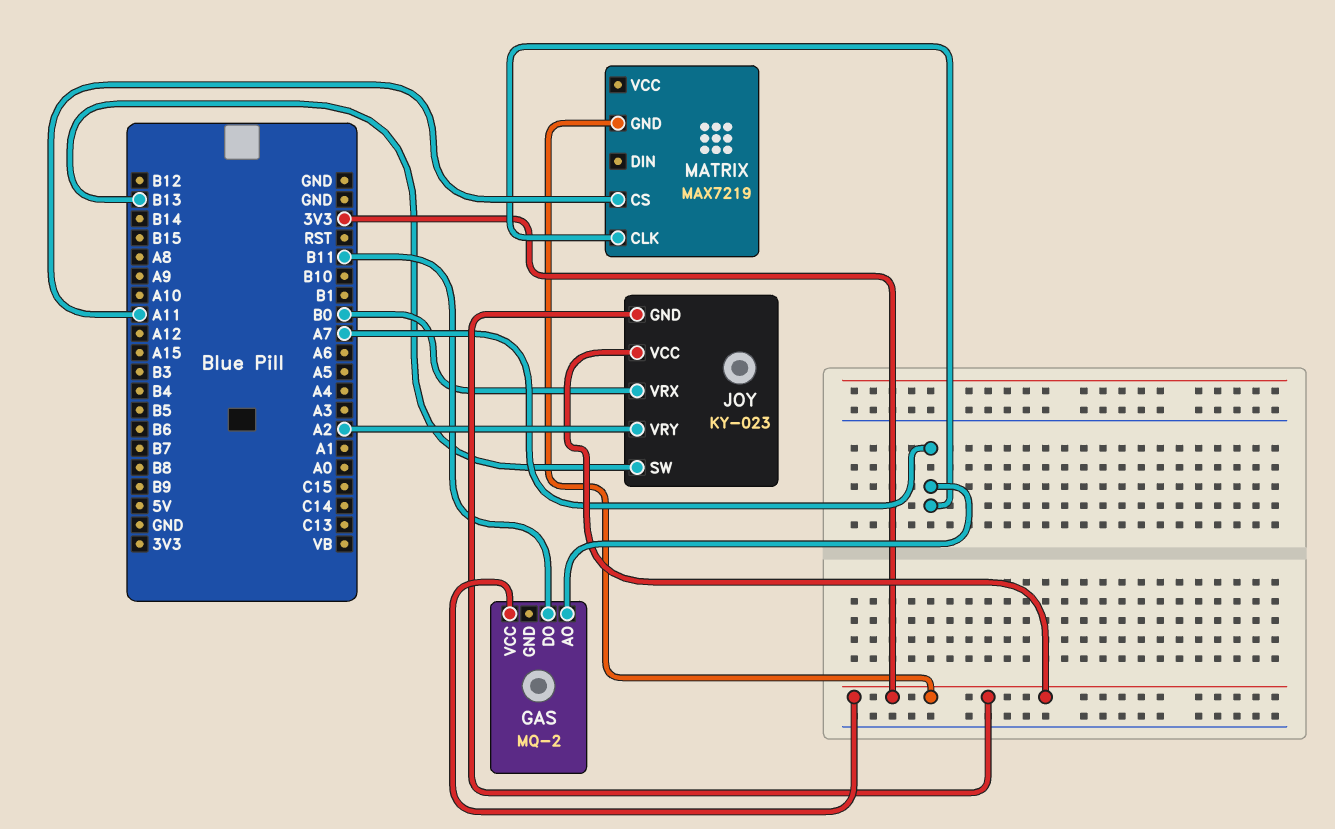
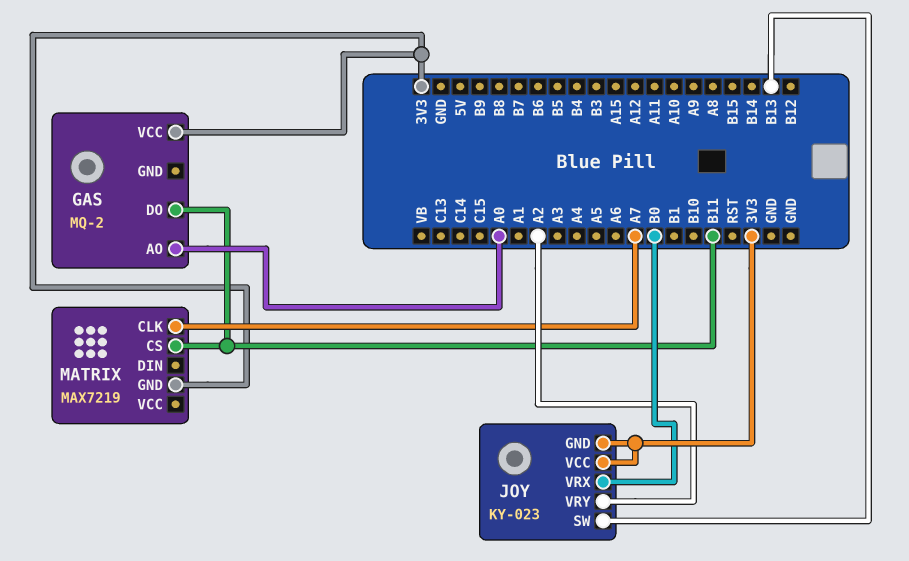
GAS pin AO: A7 -> A0
MATRIX pin CS: A11 -> B11

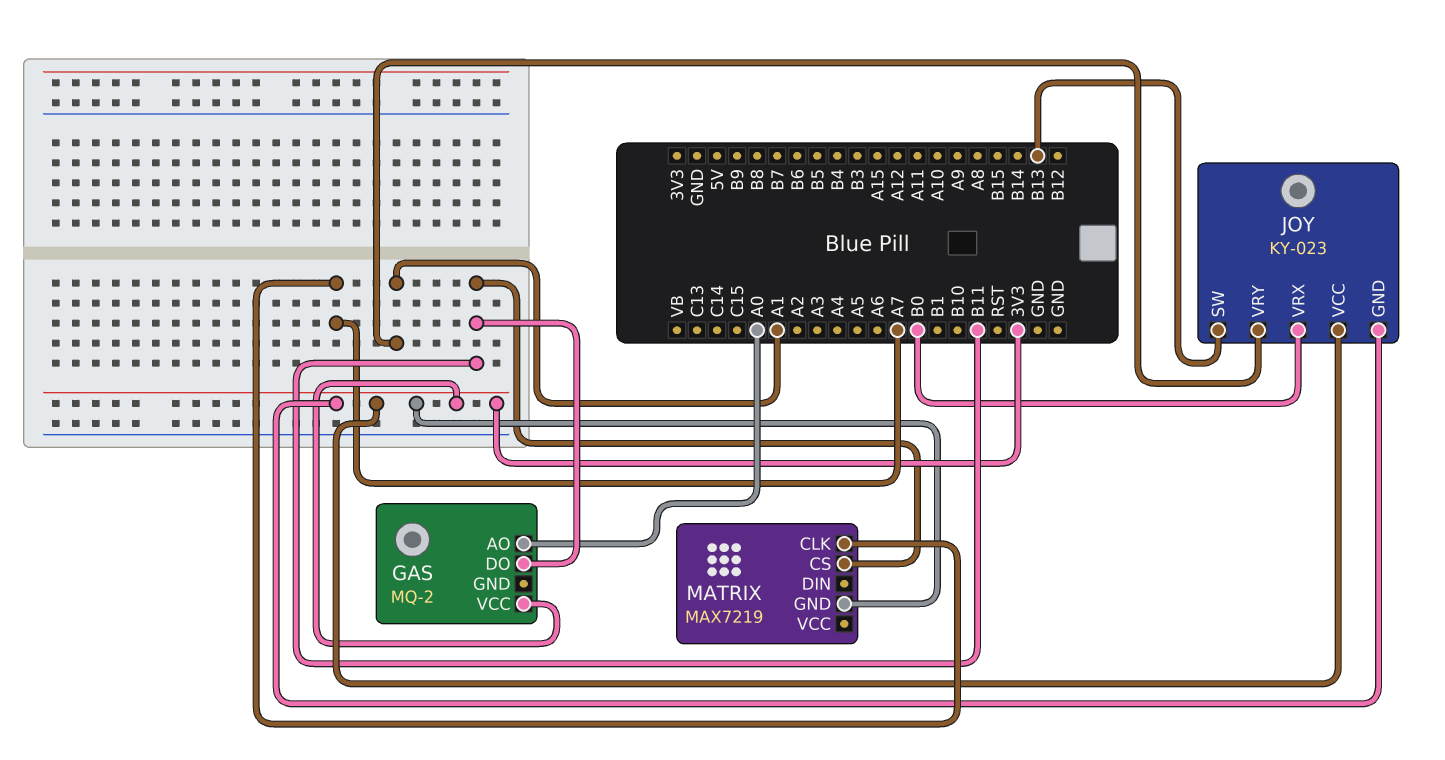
JOY pin VRY: A2 -> A1

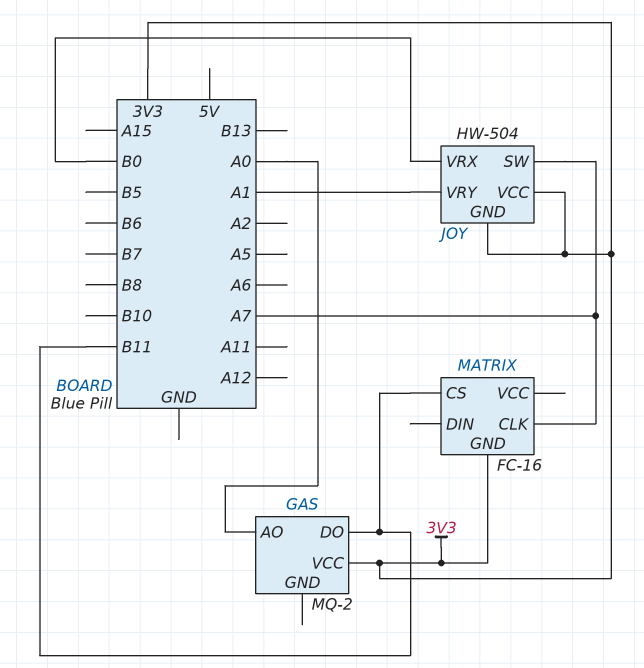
JOY: KY-023 -> HW-504
JOY pin SW: B13 -> A7
MATRIX: MAX7219 -> FC-16

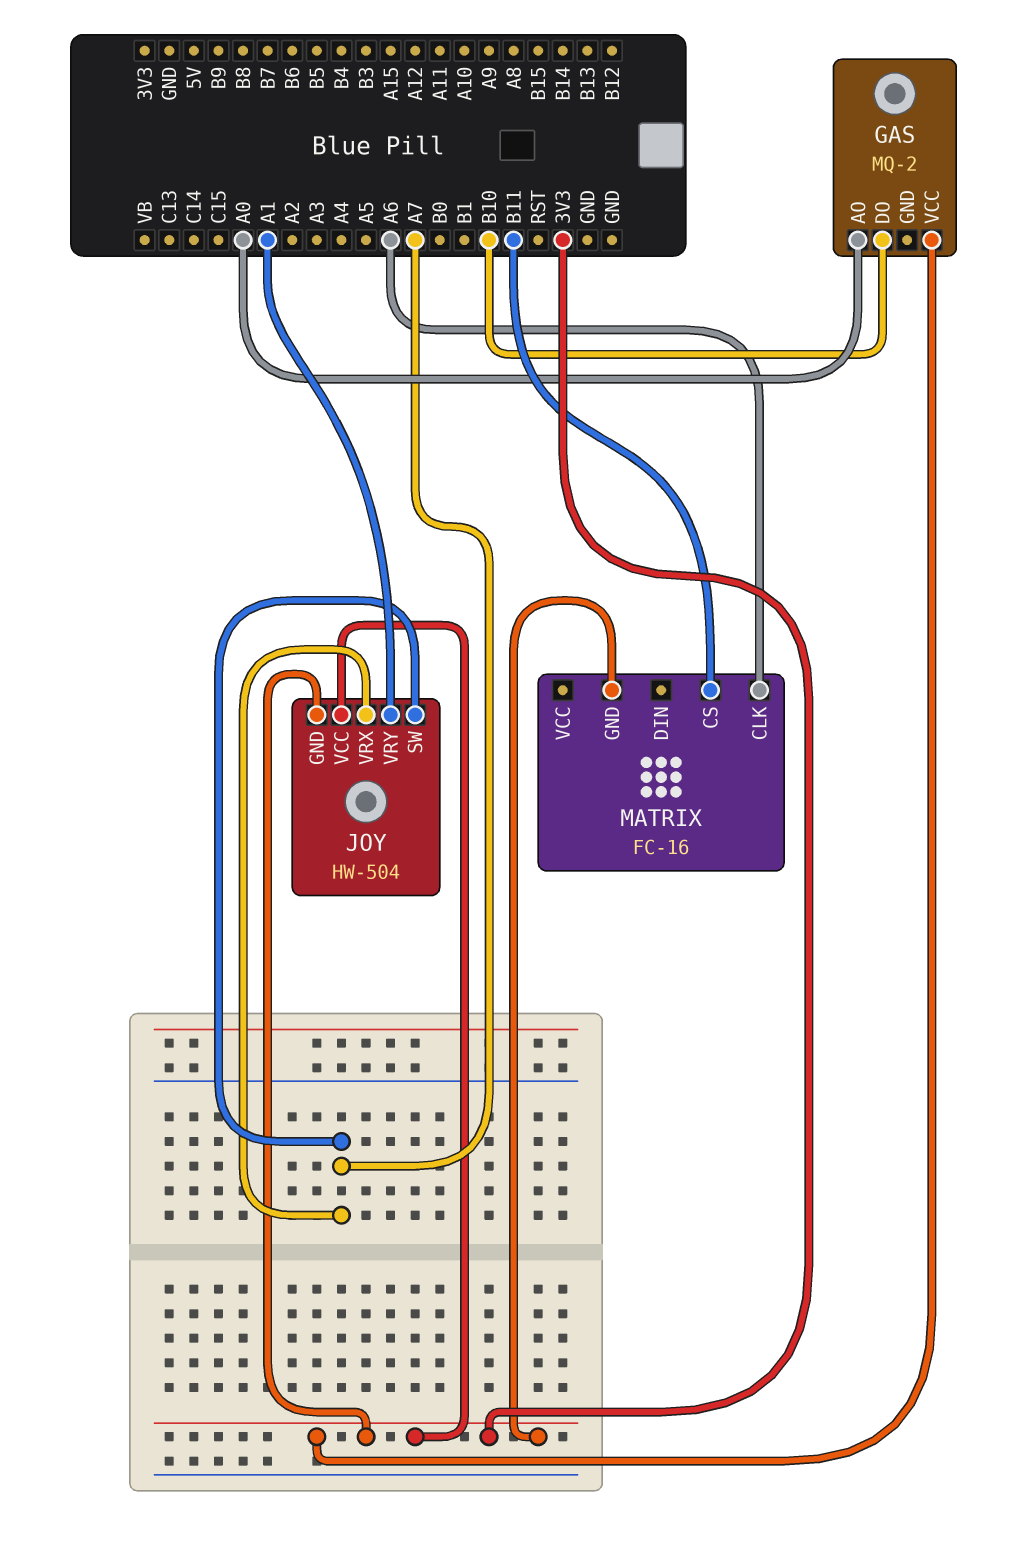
GAS pin DO: B11 -> B10
JOY pin VRX: B0 -> A7
MATRIX pin CLK: A7 -> A6

